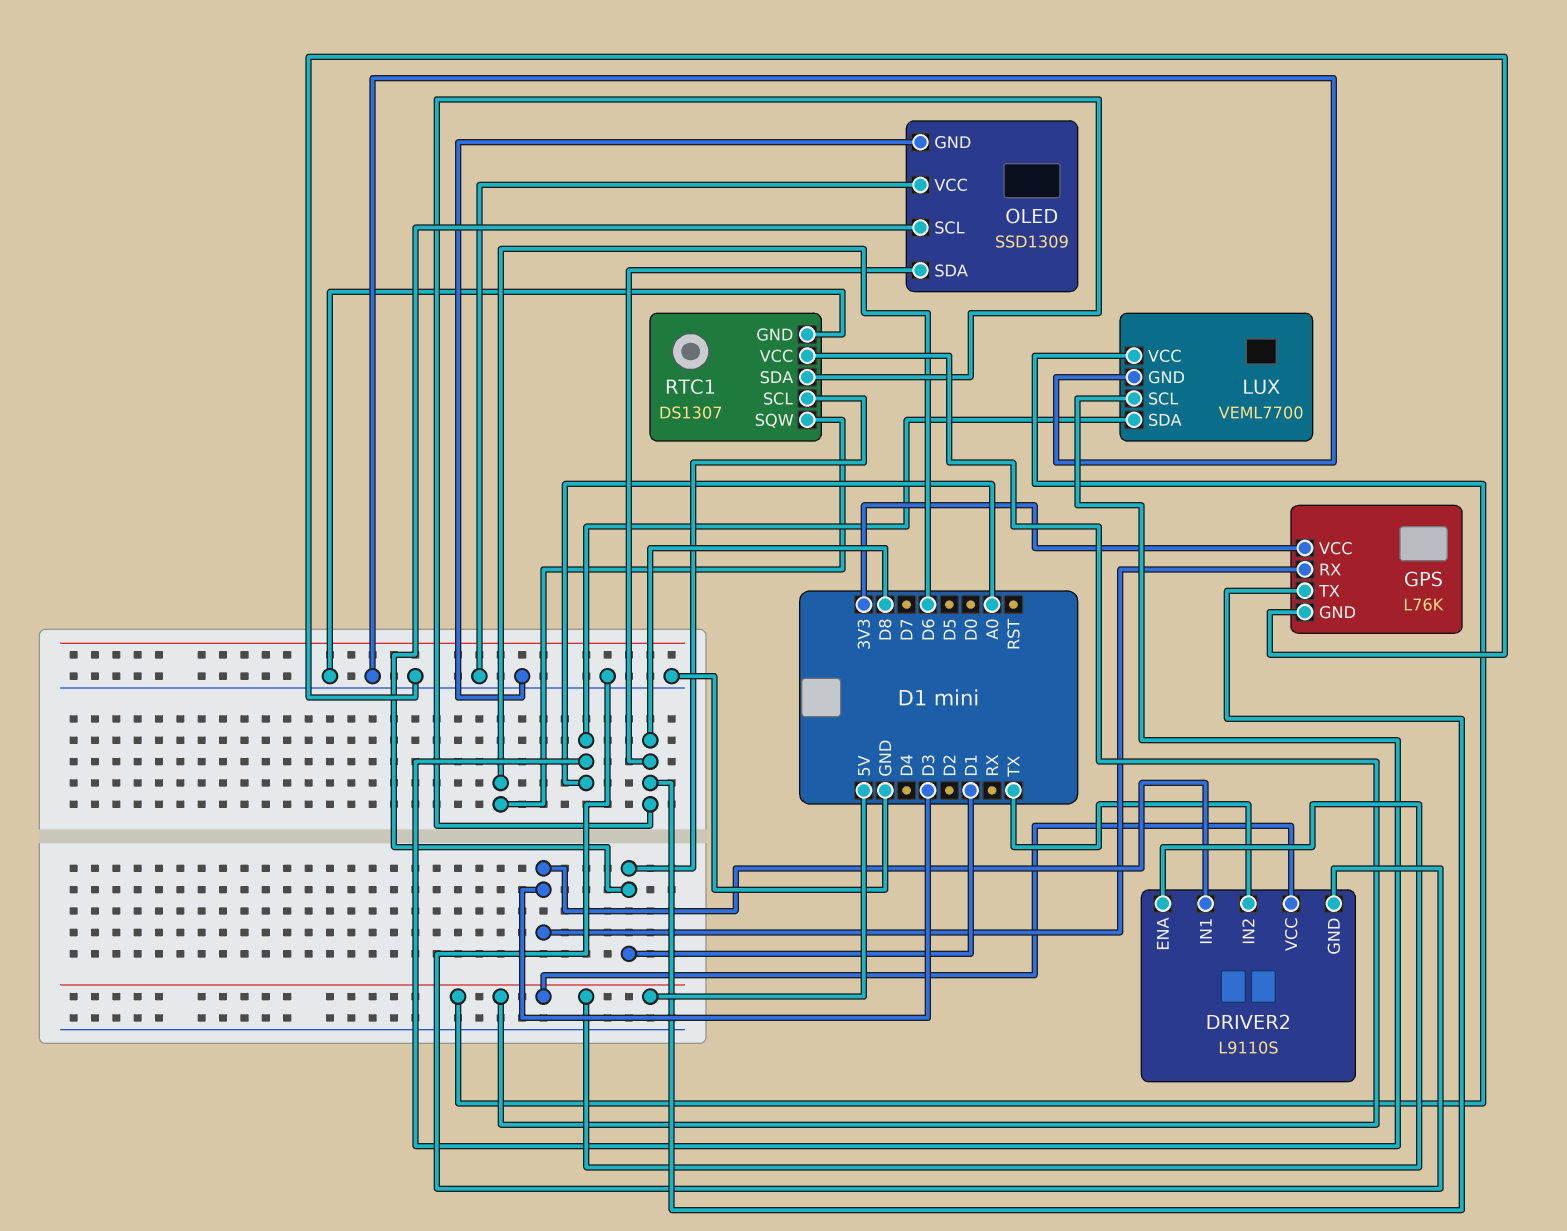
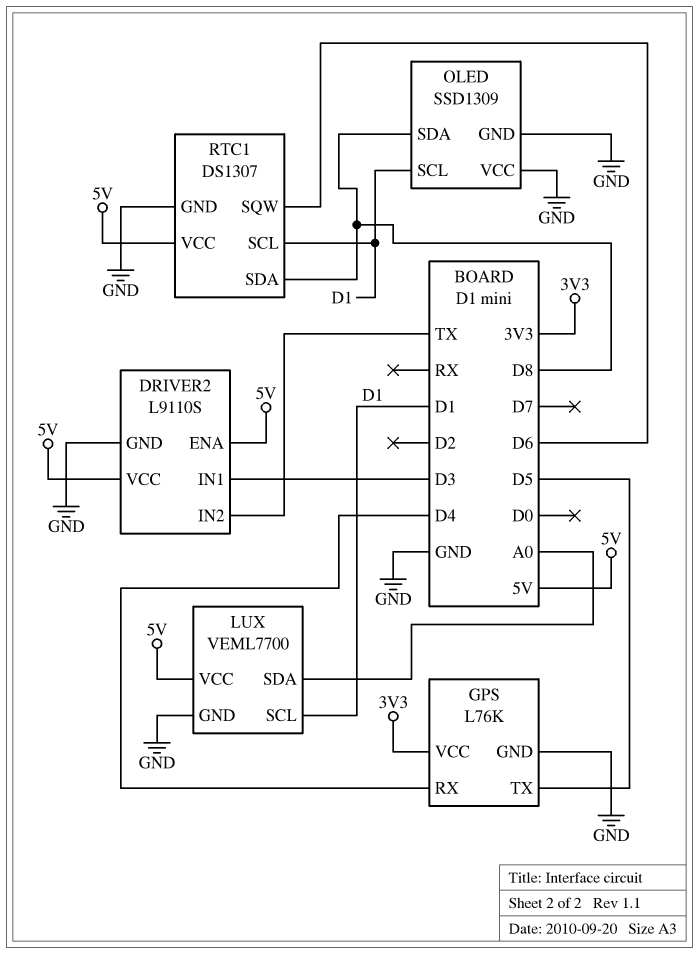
GPS pin RX: D3 -> D4
GPS pin TX: D8 -> D5
LUX pin SCL: A0 -> D1

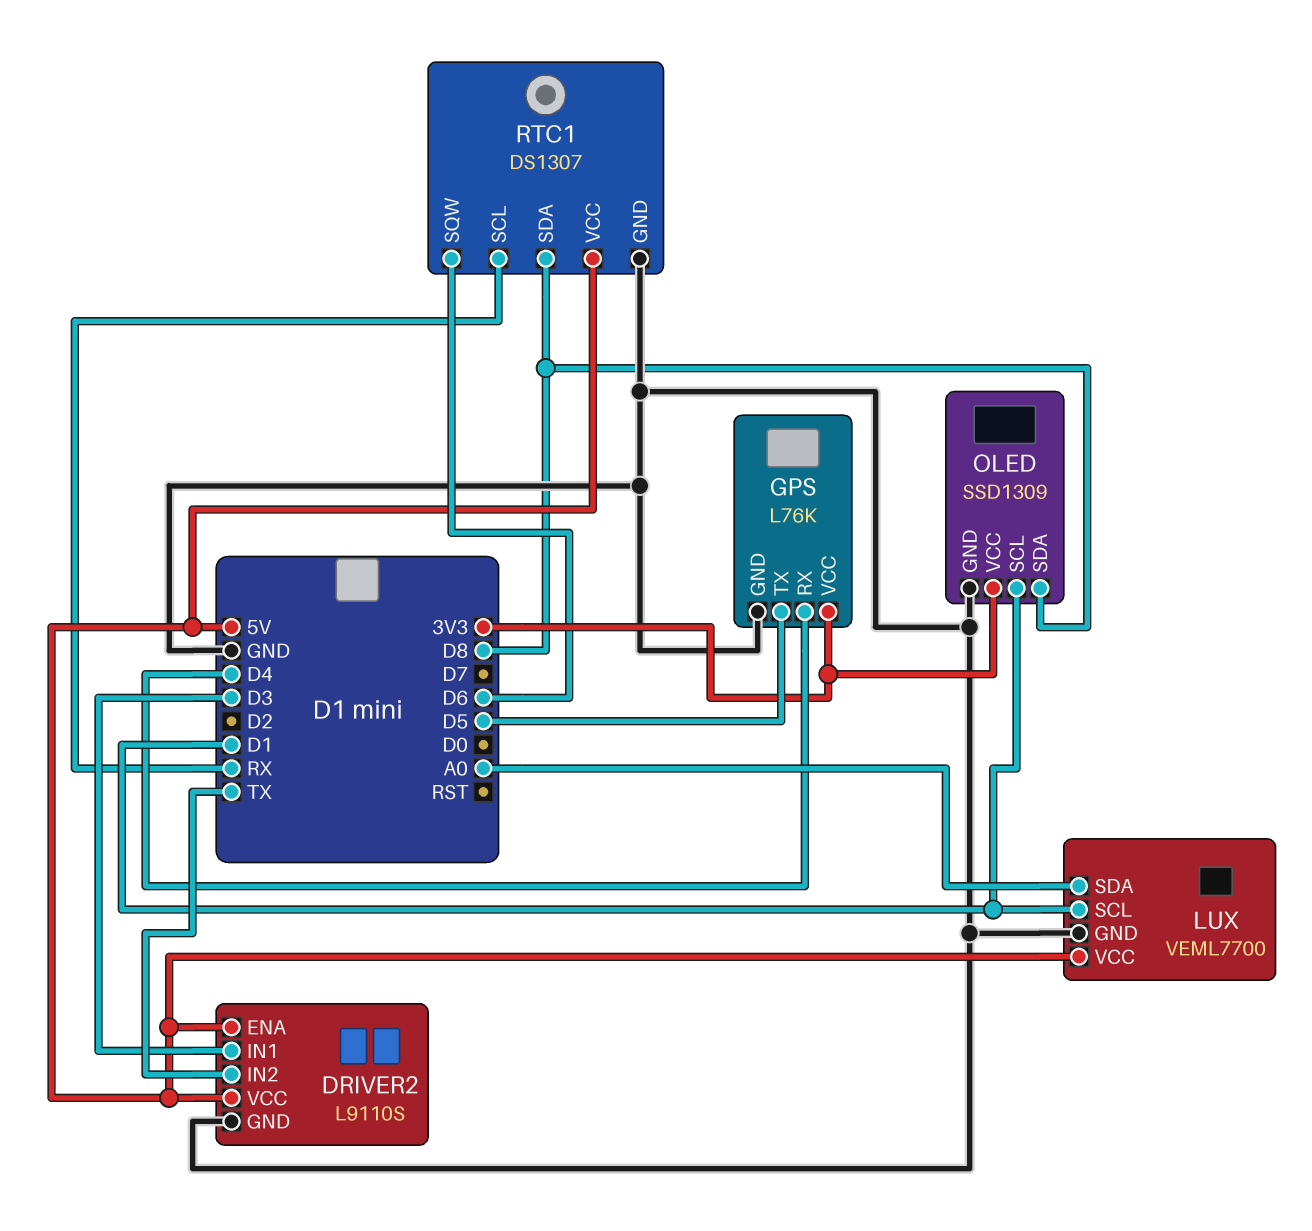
OLED pin VCC: GND -> 3V3
RTC1 pin SCL: D1 -> RX

